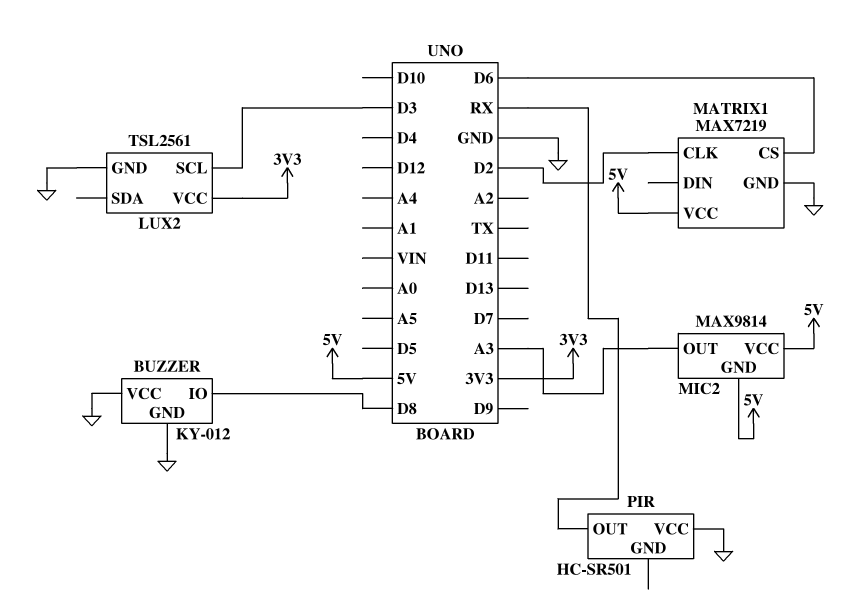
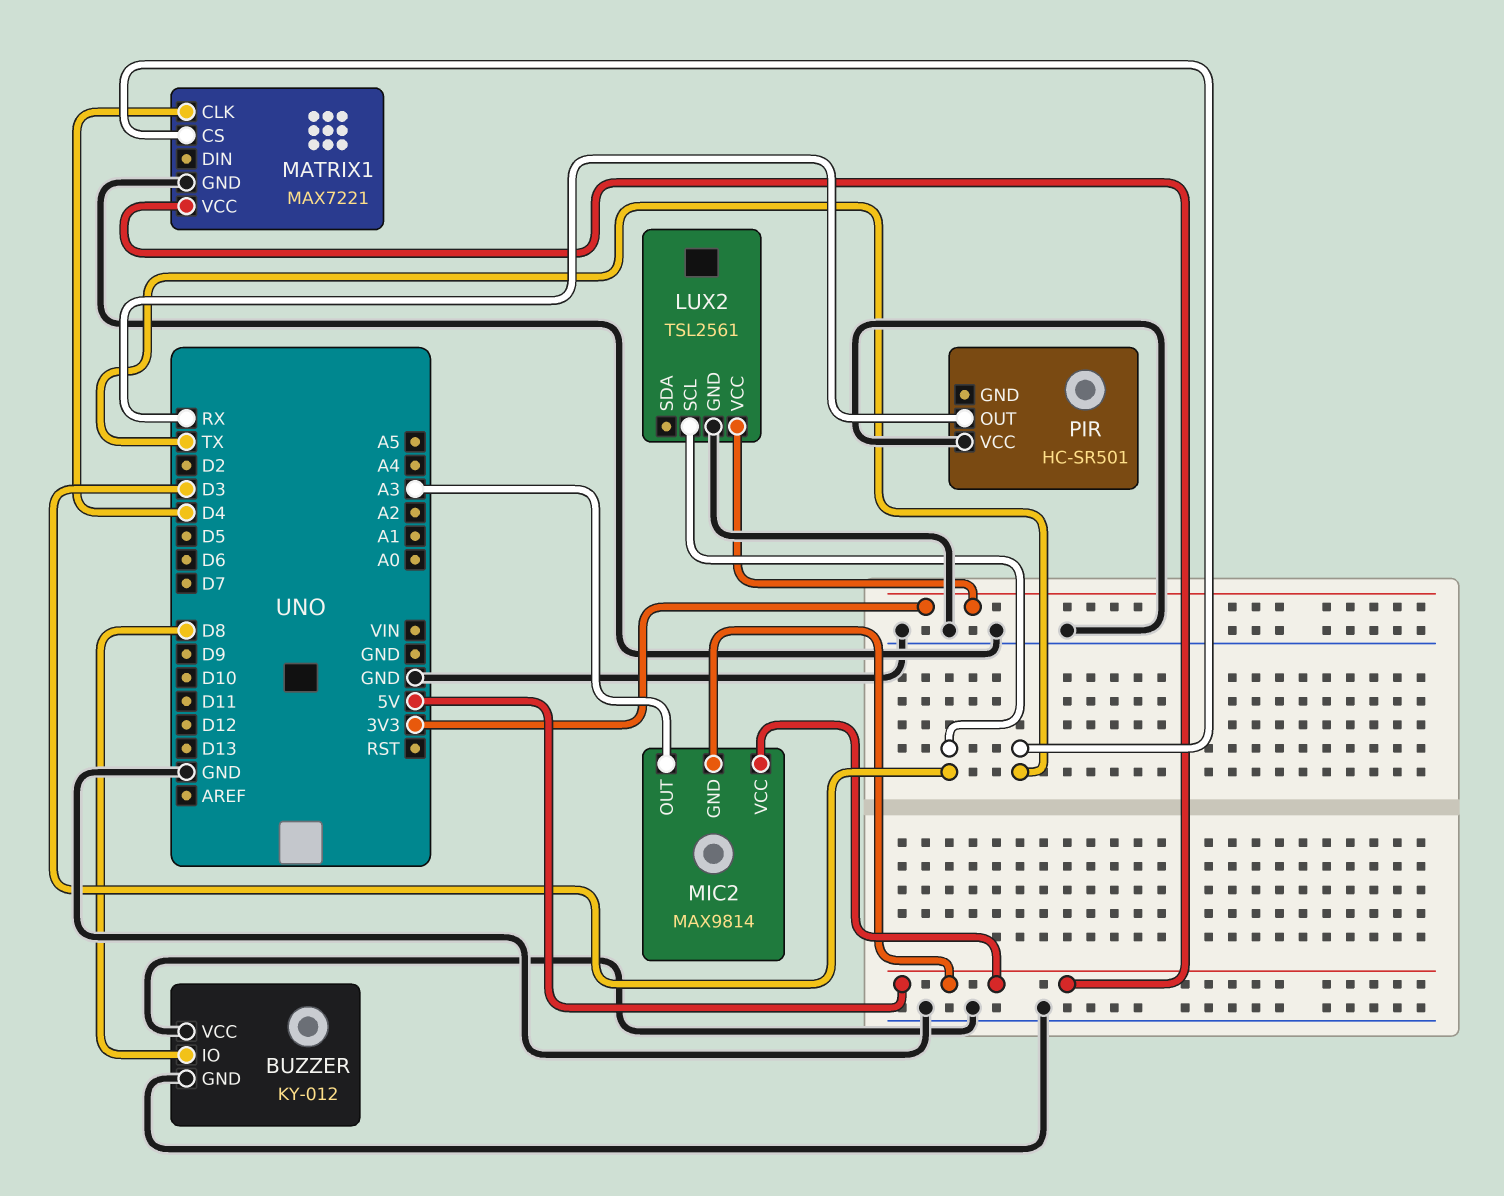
MATRIX1: MAX7219 -> MAX7221
MATRIX1 pin CLK: D2 -> D4
MATRIX1 pin CS: D6 -> TX

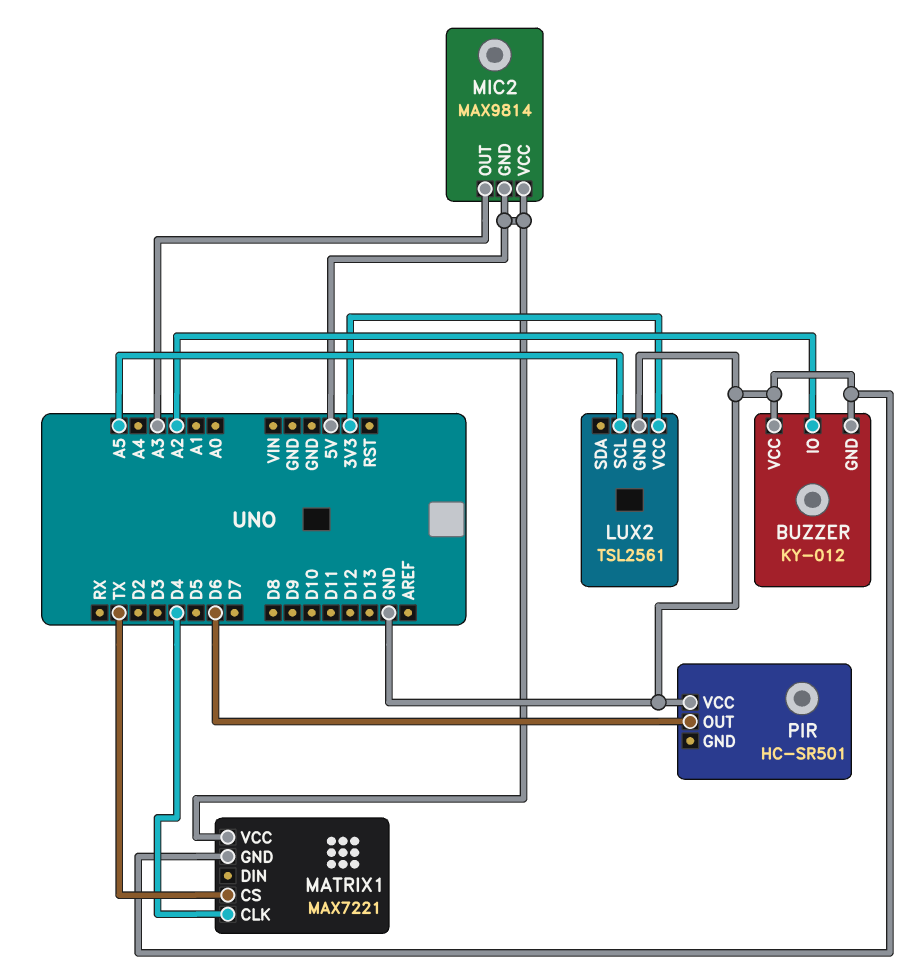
BUZZER pin IO: D8 -> A2
LUX2 pin SCL: D3 -> A5
PIR pin OUT: RX -> D6

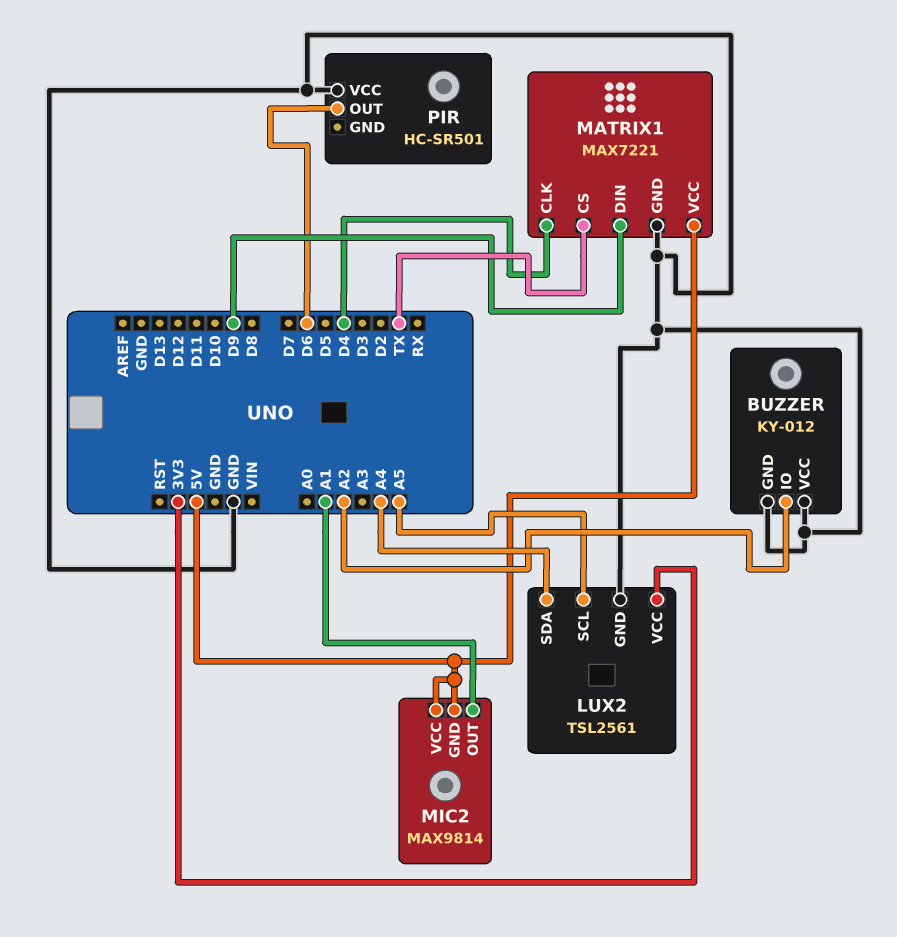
LUX2 pin SDA: none -> A4
MATRIX1 pin DIN: none -> D9
MIC2 pin OUT: A3 -> A1

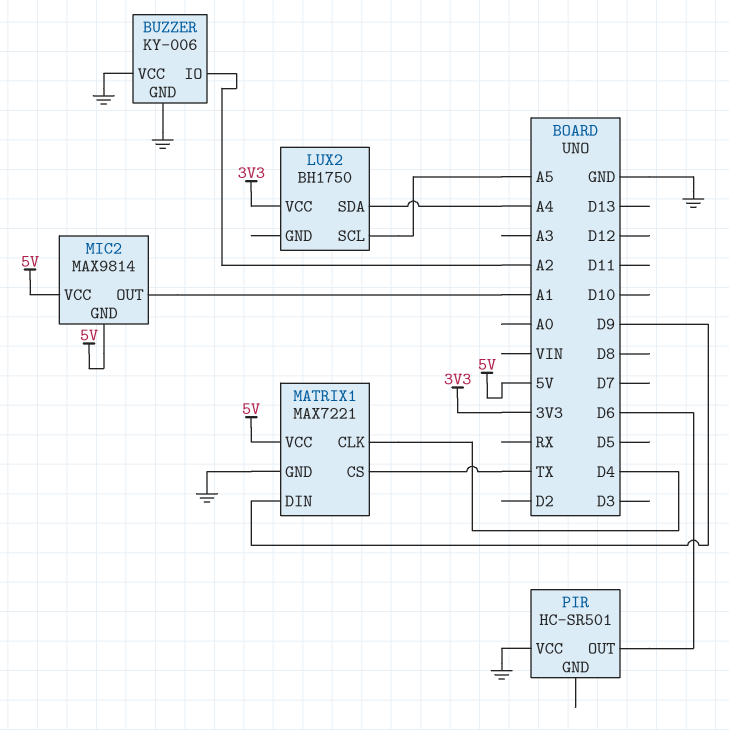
BUZZER: KY-012 -> KY-006
LUX2: TSL2561 -> BH1750
LUX2 pin GND: GND -> none

